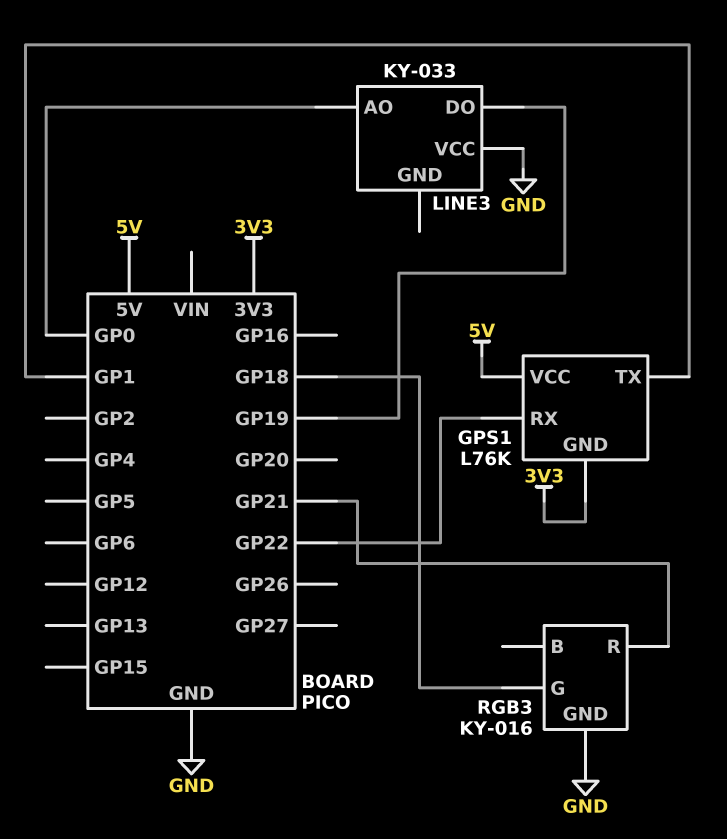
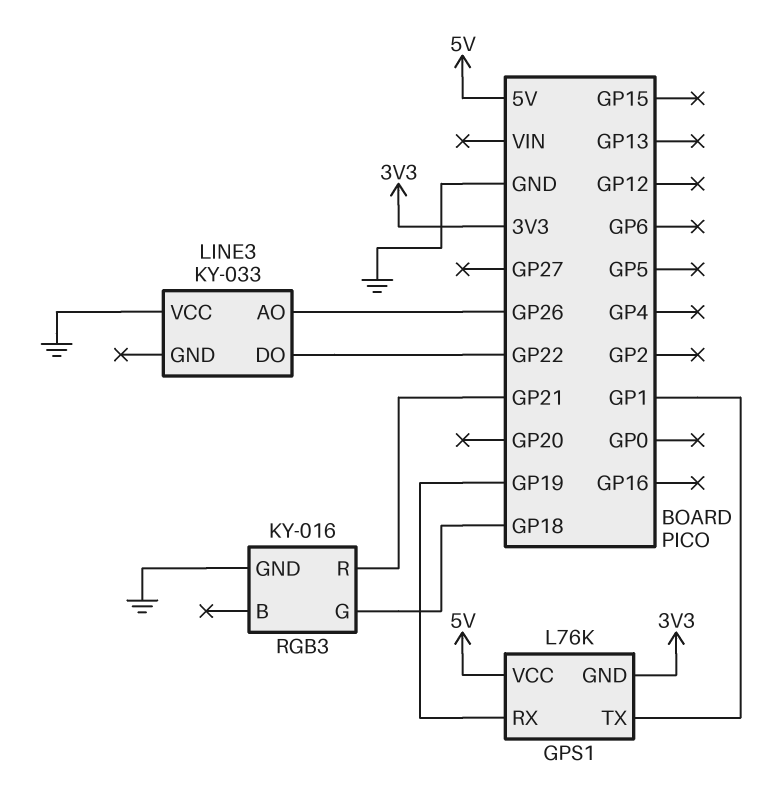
GPS1 pin RX: GP22 -> GP19
LINE3 pin AO: GP0 -> GP26
LINE3 pin DO: GP19 -> GP22

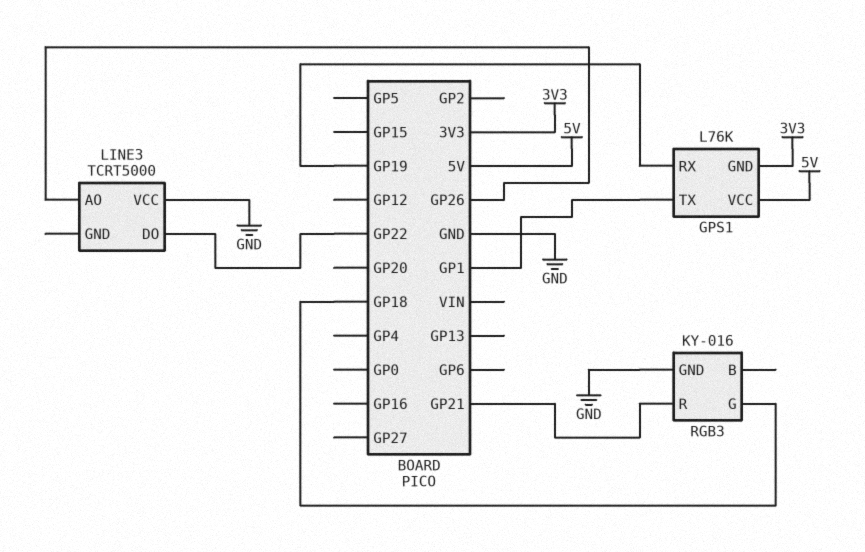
LINE3: KY-033 -> TCRT5000

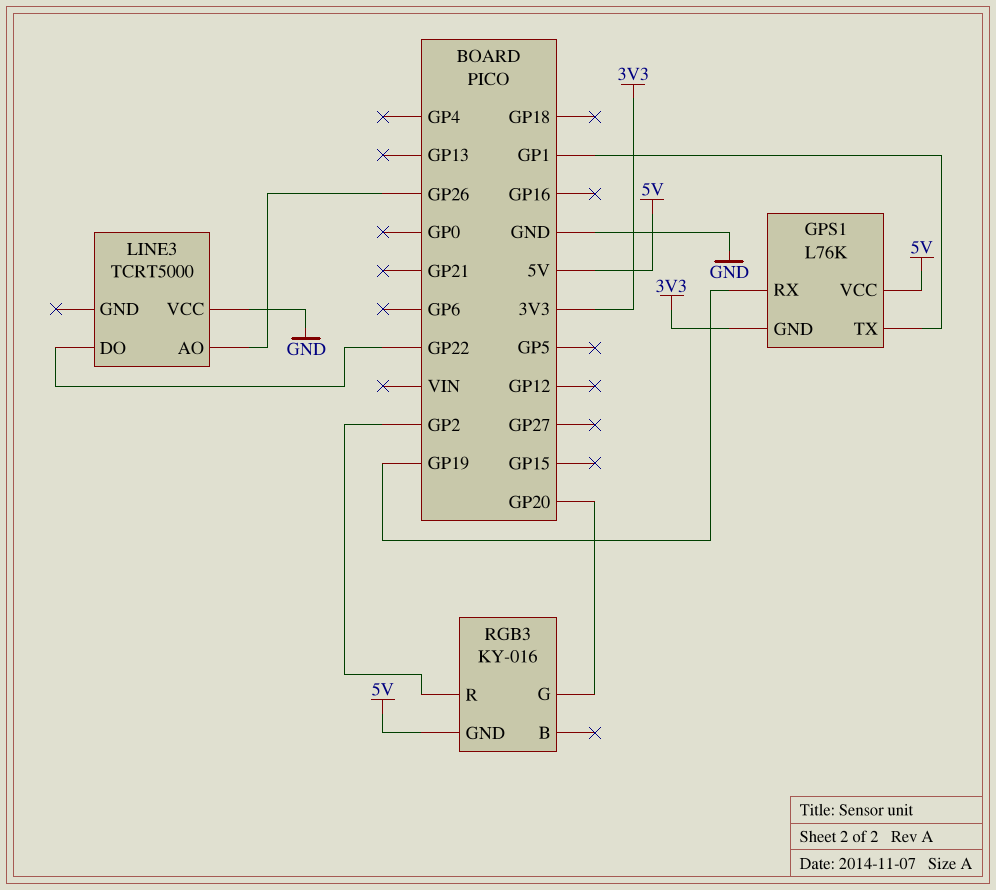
RGB3 pin G: GP18 -> GP20
RGB3 pin GND: GND -> 5V
RGB3 pin R: GP21 -> GP2

